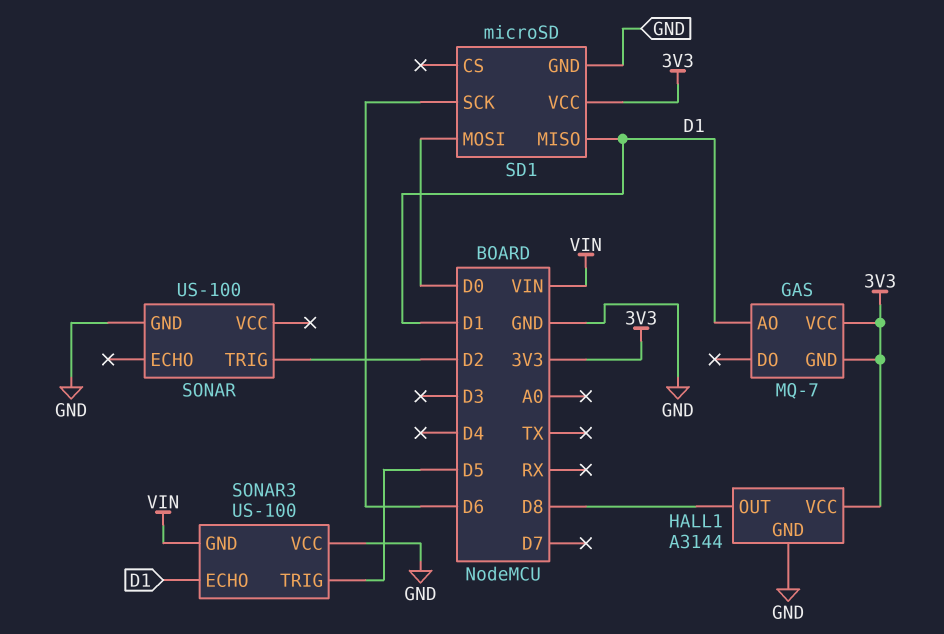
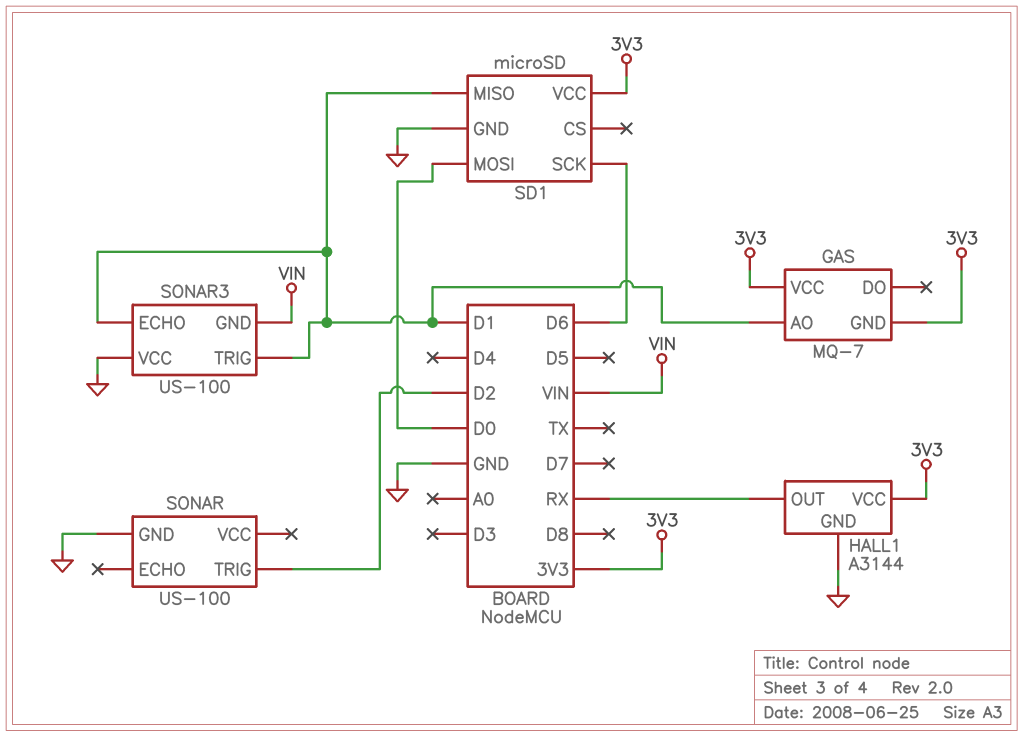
HALL1 pin OUT: D8 -> RX
SONAR3 pin TRIG: D5 -> D1

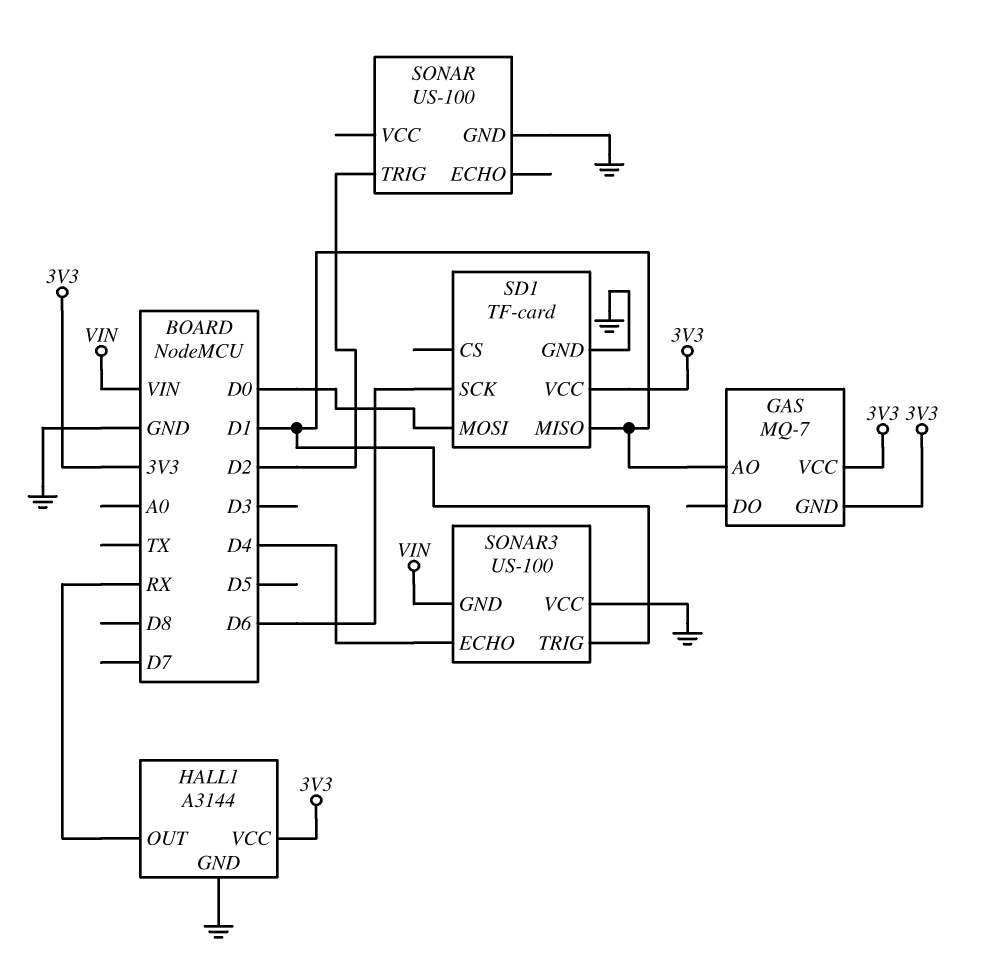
SD1: microSD -> TF-card
SONAR3 pin ECHO: D1 -> D4

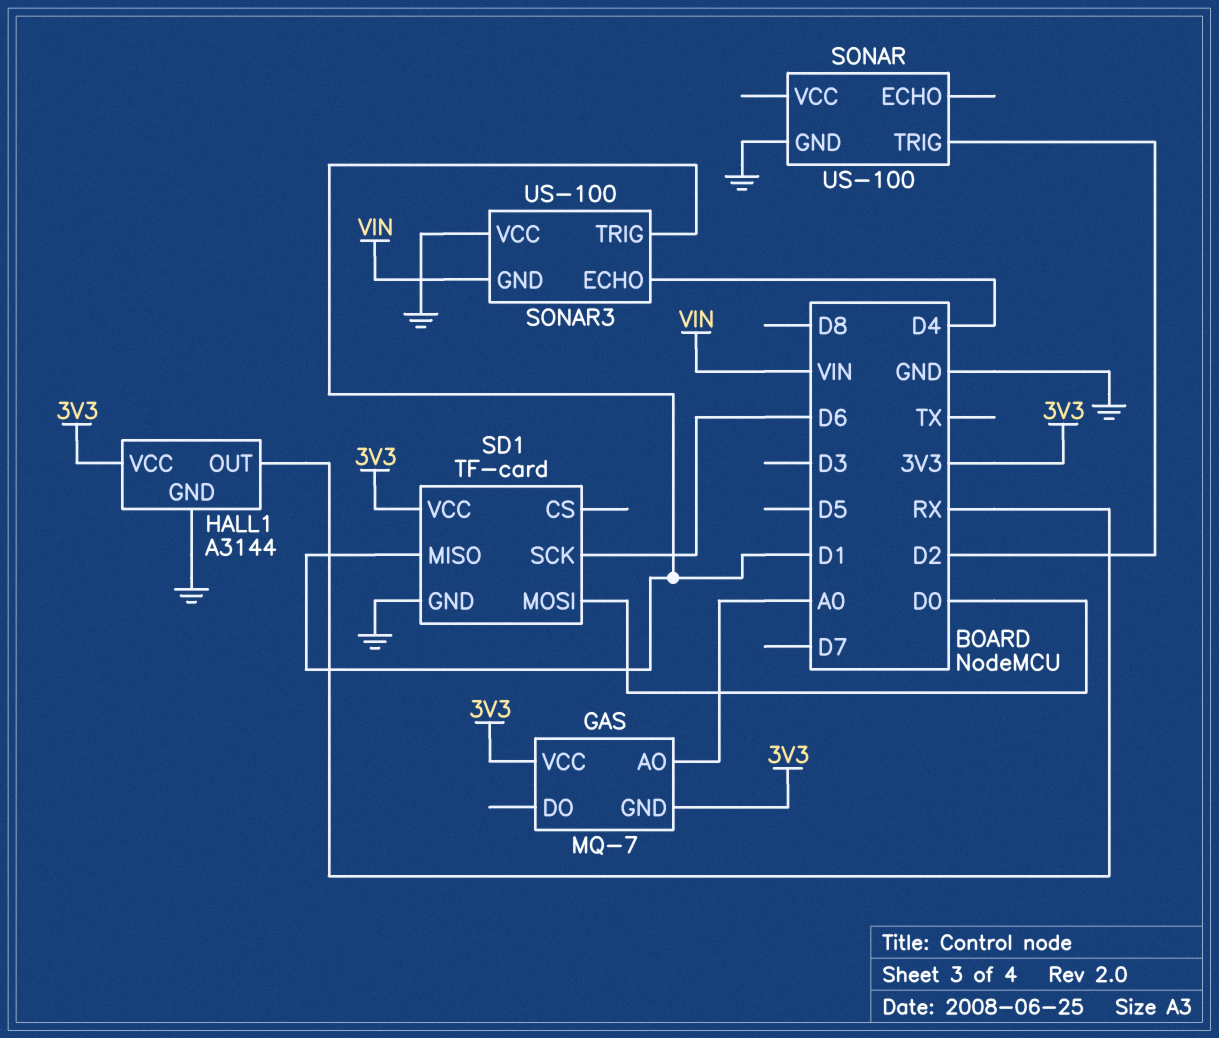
GAS pin AO: D1 -> A0

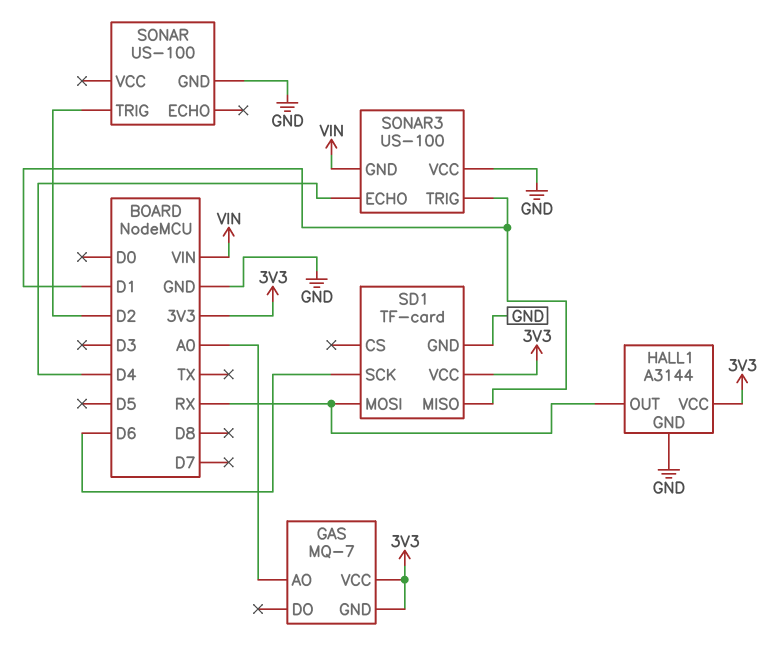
SD1 pin MOSI: D0 -> RX

